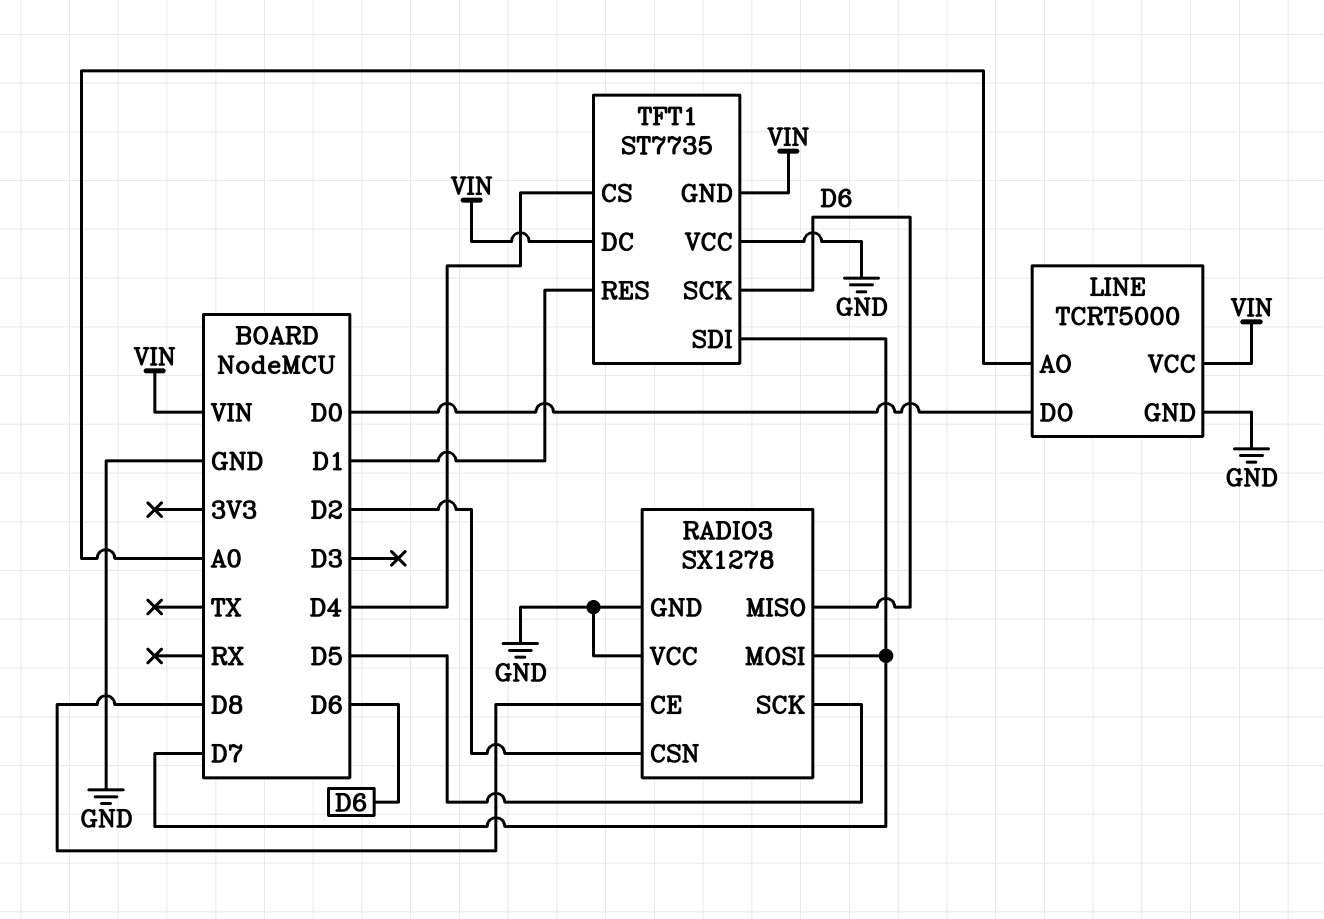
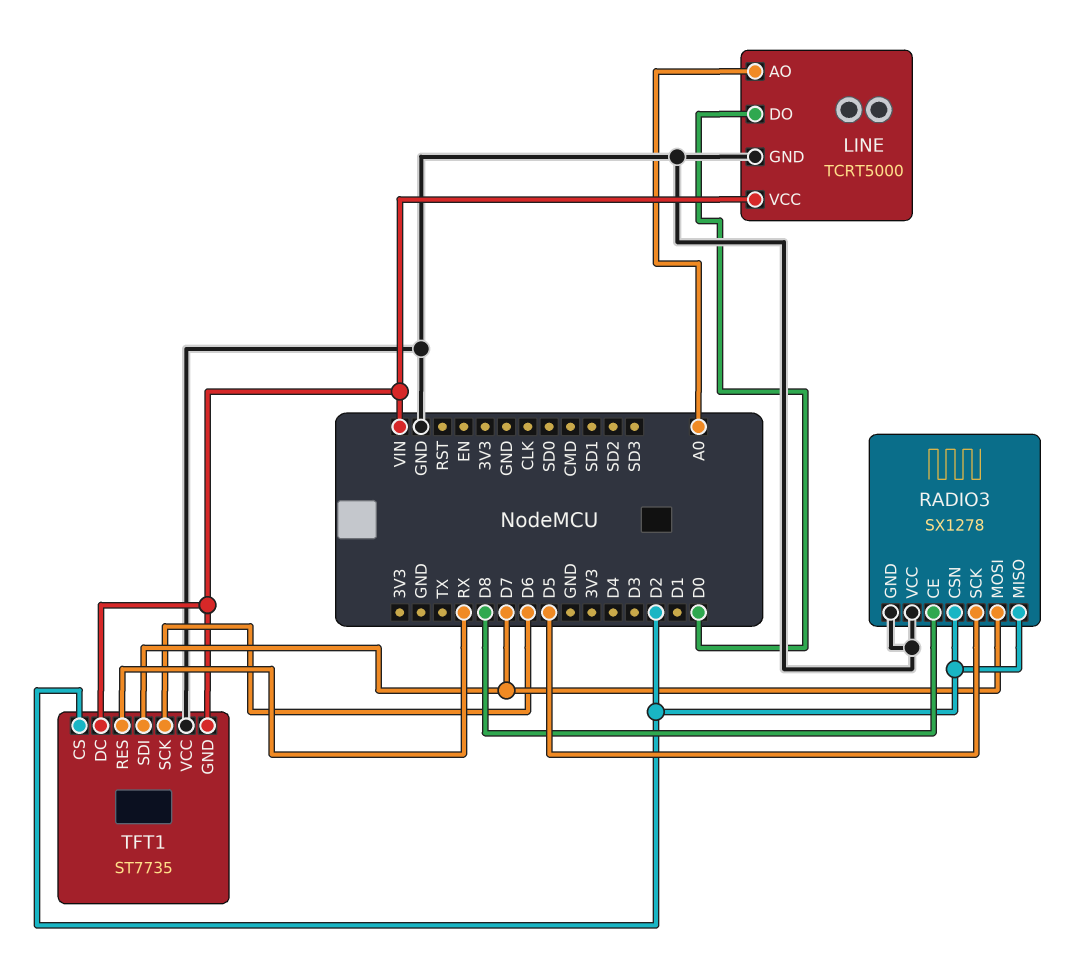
RADIO3 pin MISO: D6 -> D2
TFT1 pin CS: D4 -> D2
TFT1 pin RES: D1 -> RX

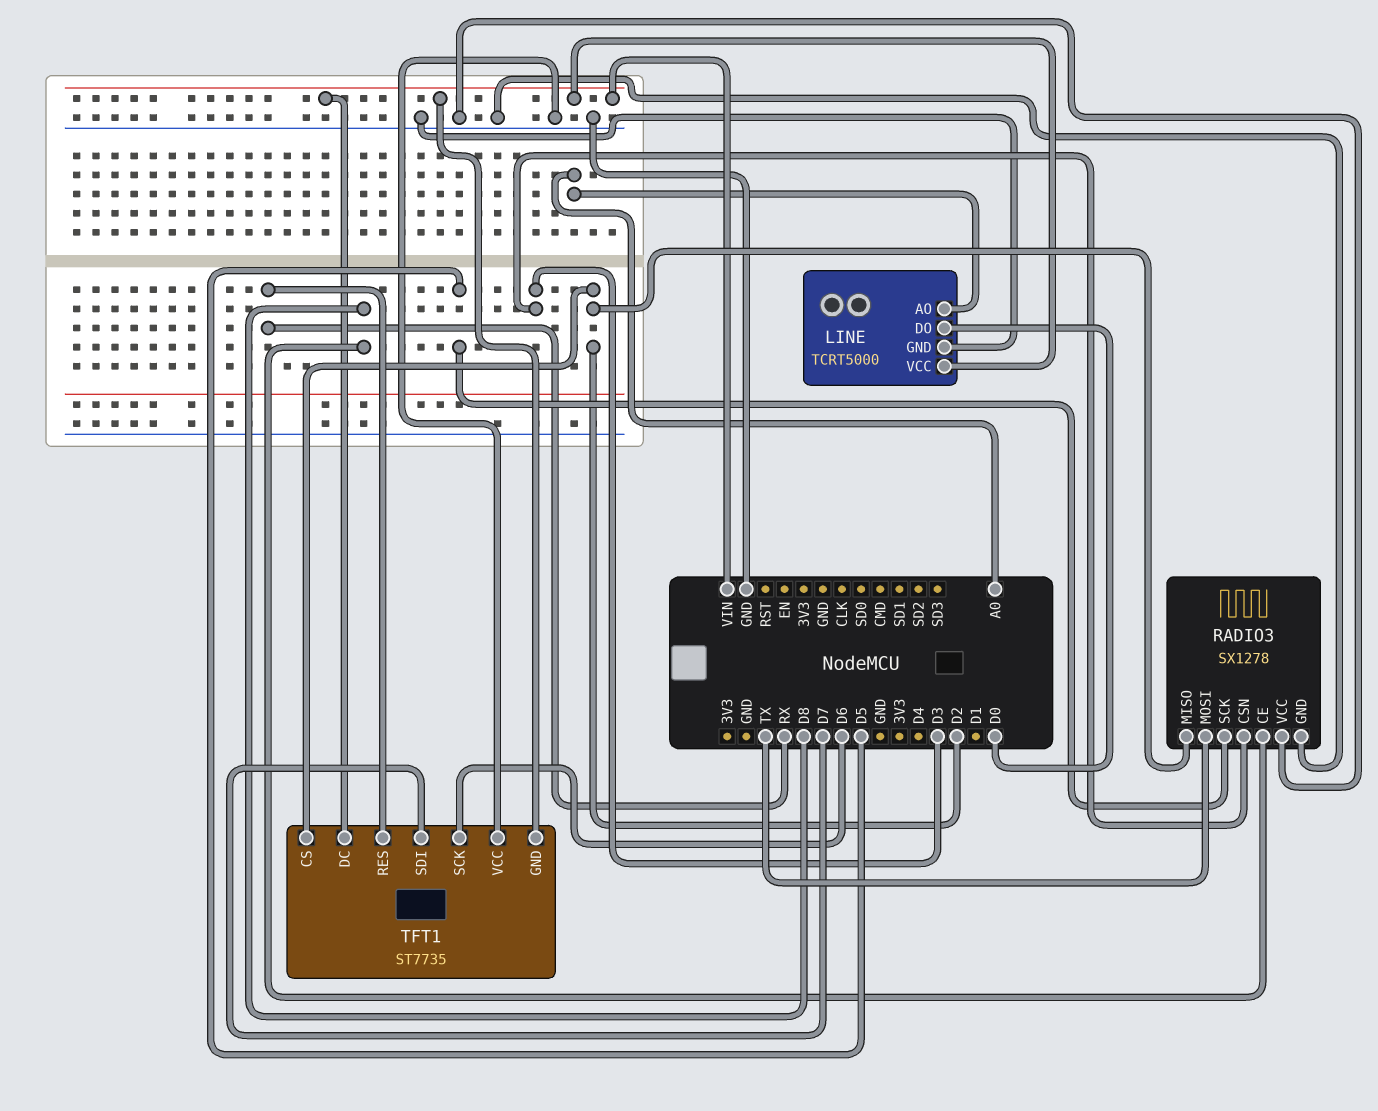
RADIO3 pin CSN: D2 -> D3
RADIO3 pin MOSI: D7 -> TX

